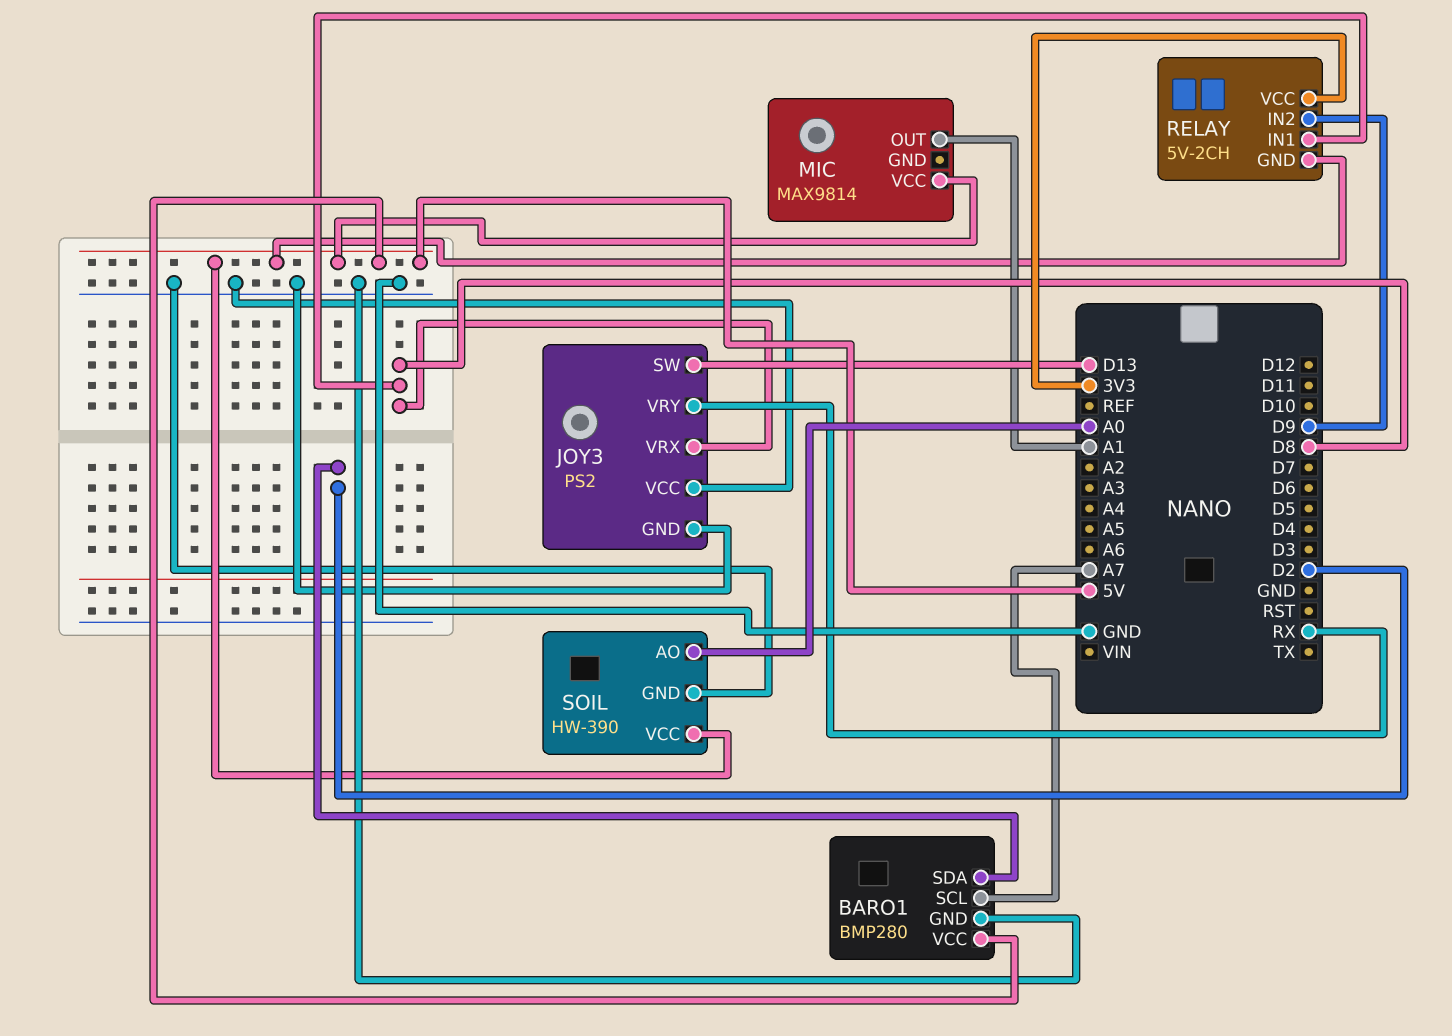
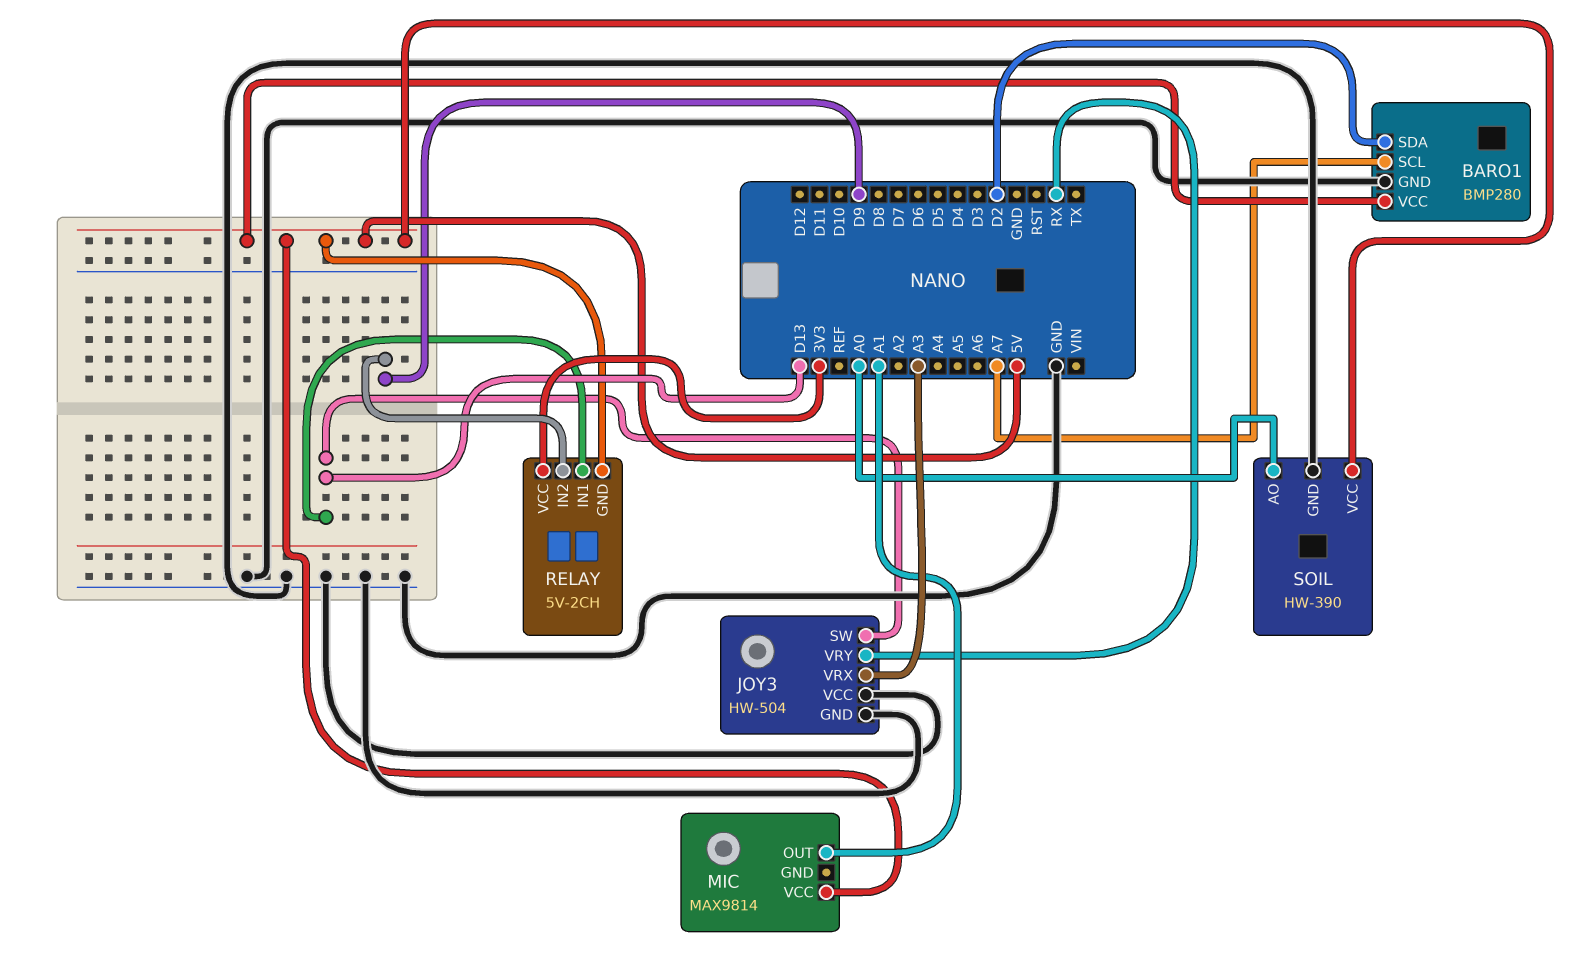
JOY3: PS2 -> HW-504
JOY3 pin VRX: D8 -> A3
RELAY pin IN1: D8 -> D13

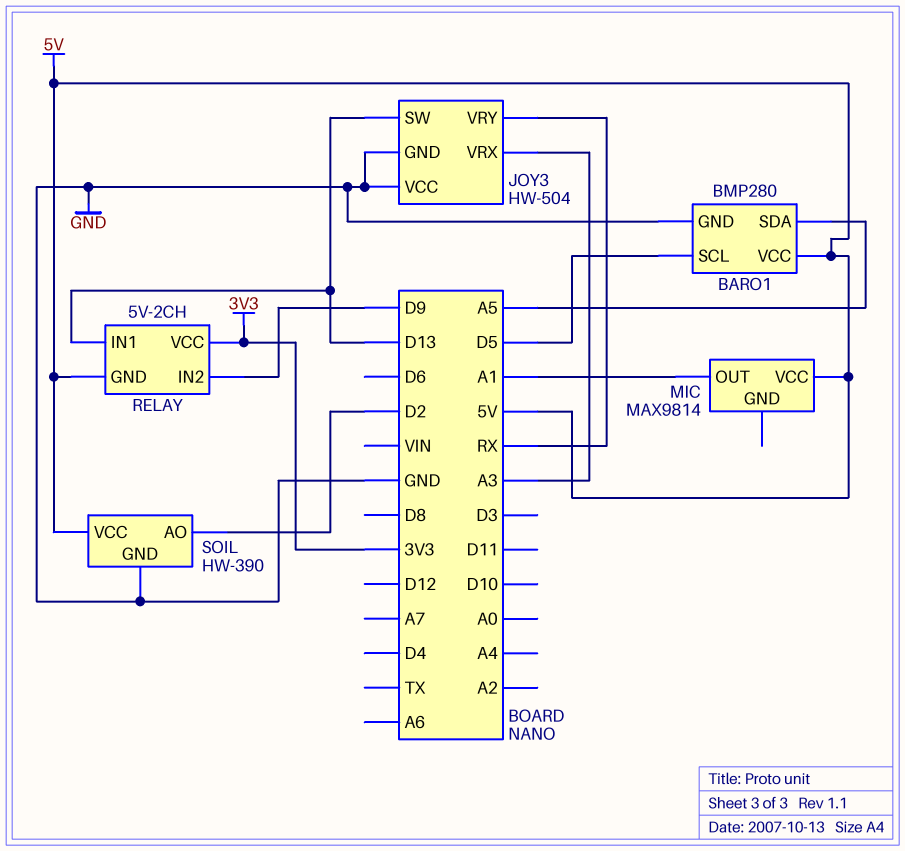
BARO1 pin SCL: A7 -> D5
BARO1 pin SDA: D2 -> A5
SOIL pin AO: A0 -> D2

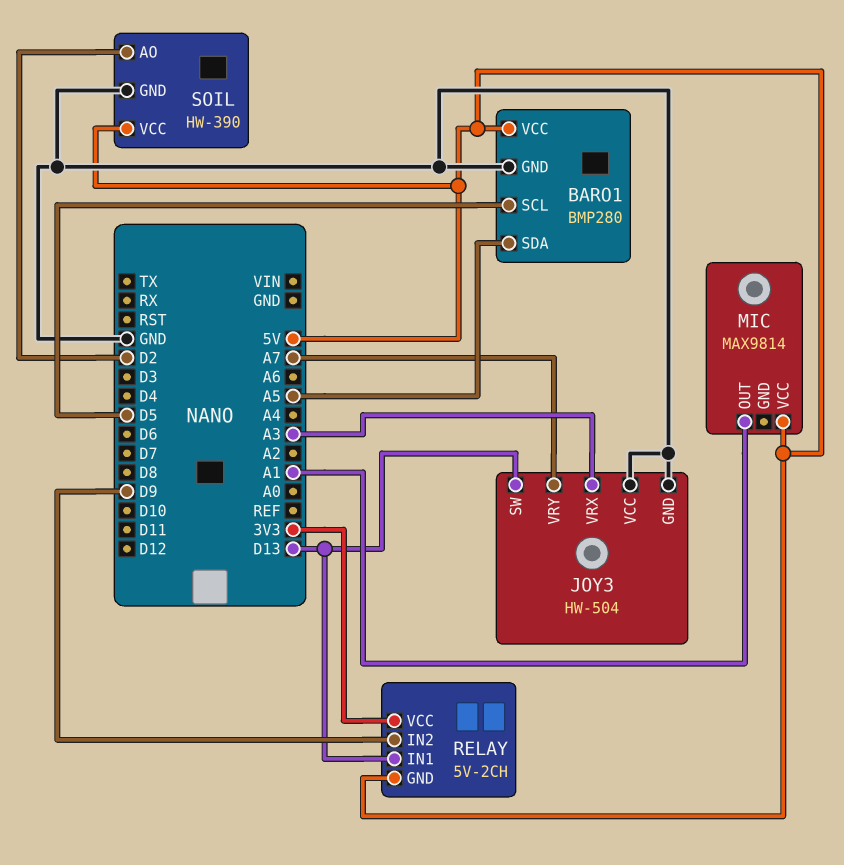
JOY3 pin VRY: RX -> A7

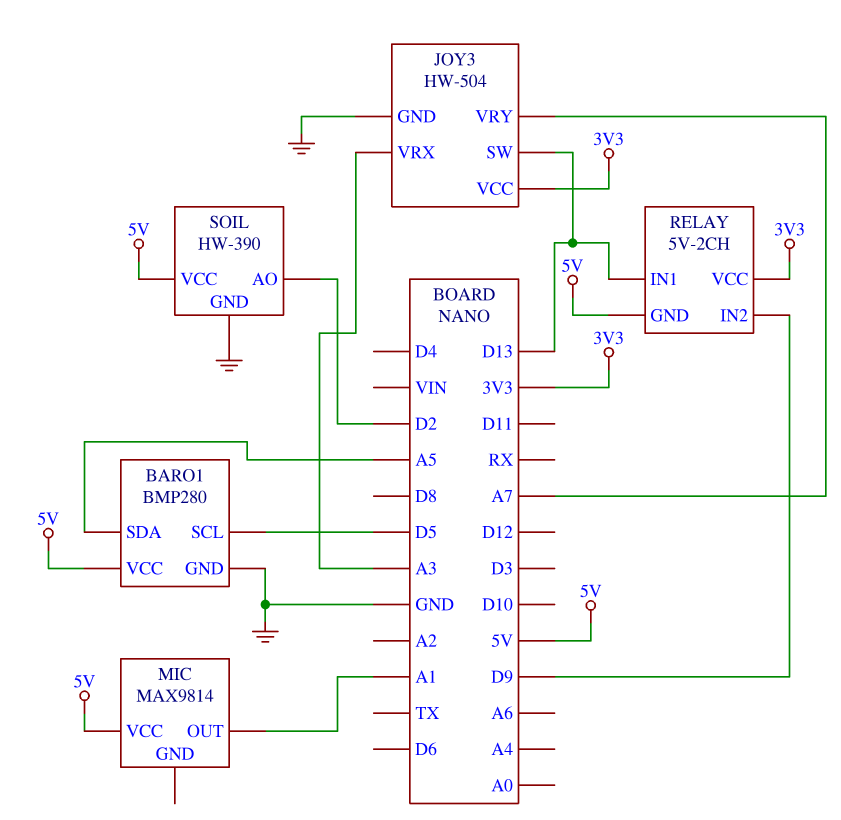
JOY3 pin VCC: GND -> 3V3

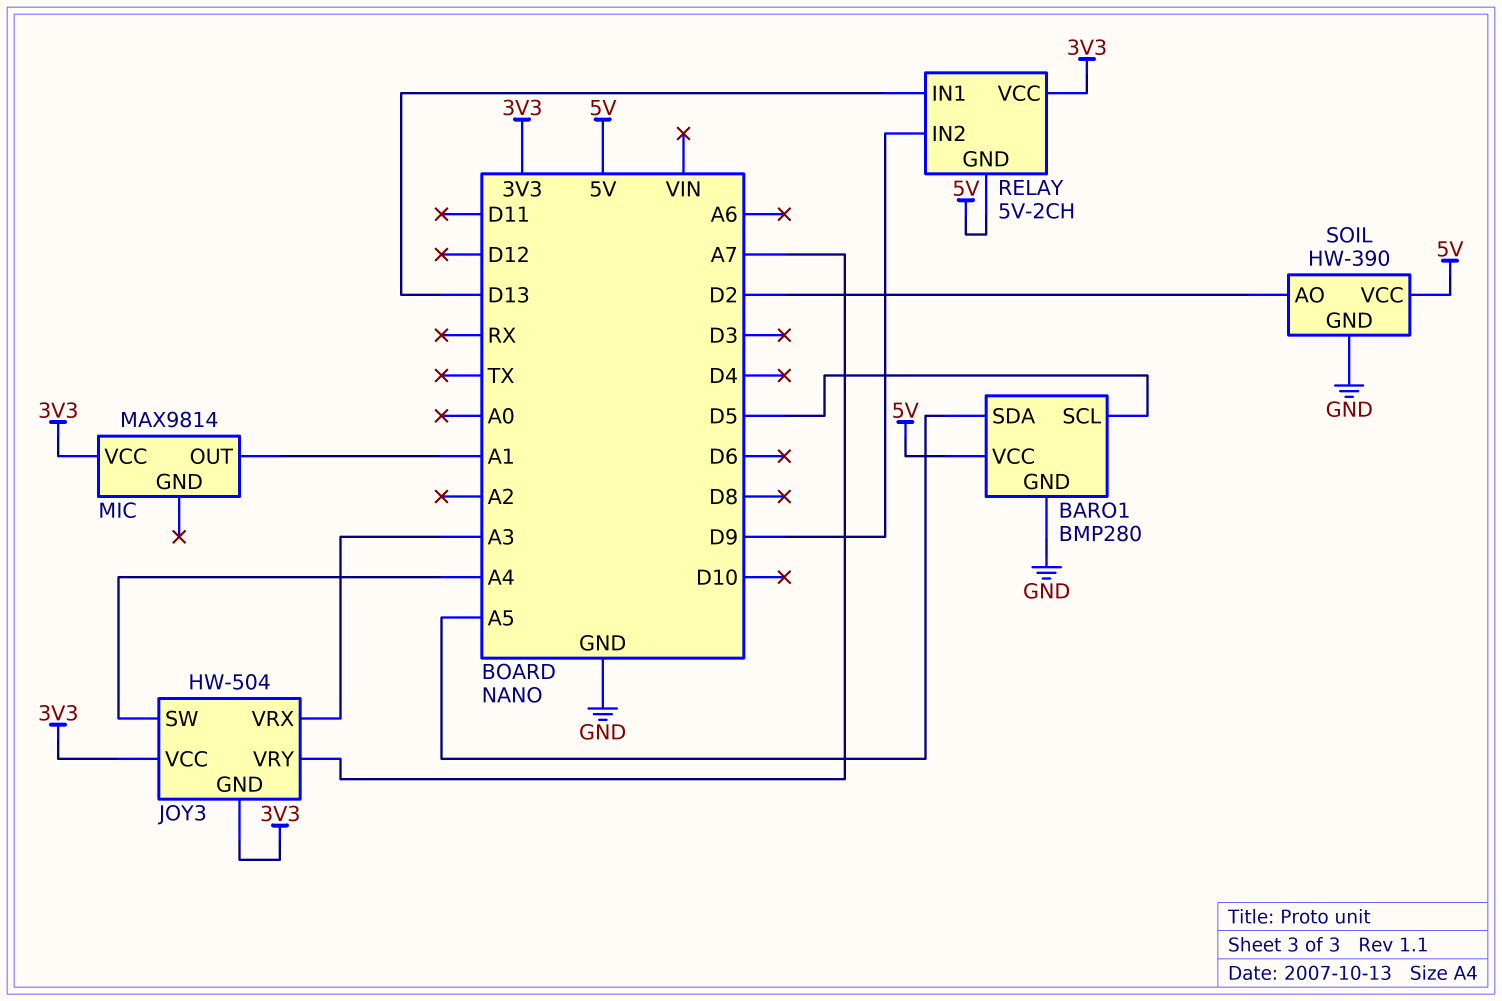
JOY3 pin GND: GND -> 3V3
JOY3 pin SW: D13 -> A4
MIC pin VCC: 5V -> 3V3

